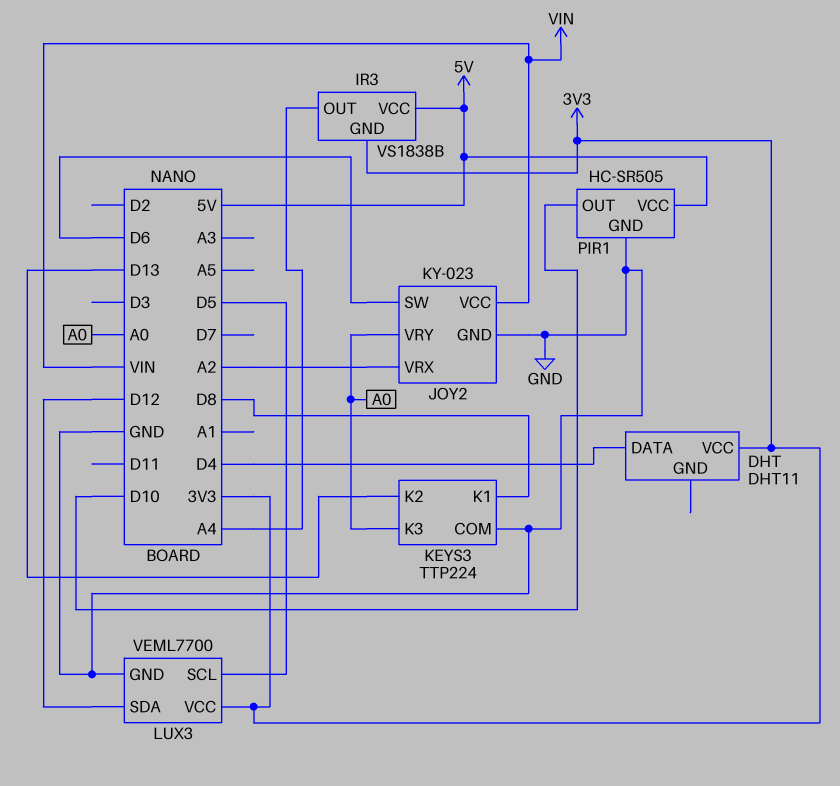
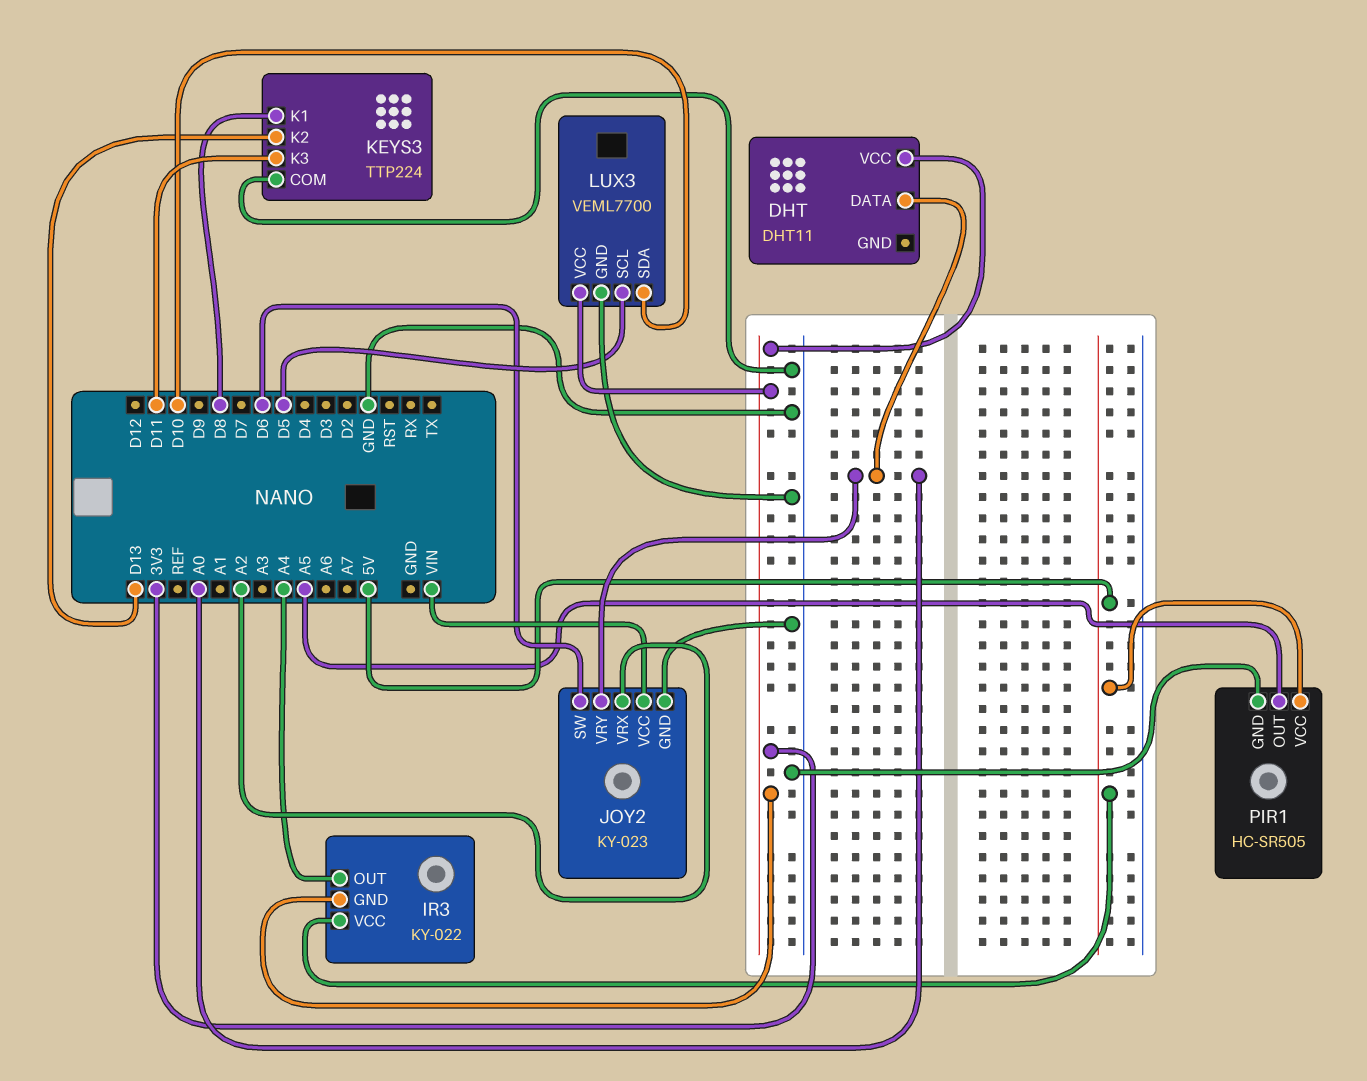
DHT pin DATA: D4 -> A0
IR3: VS1838B -> KY-022
KEYS3 pin K3: A0 -> D11
LUX3 pin SDA: D12 -> D10
PIR1 pin OUT: D10 -> A5

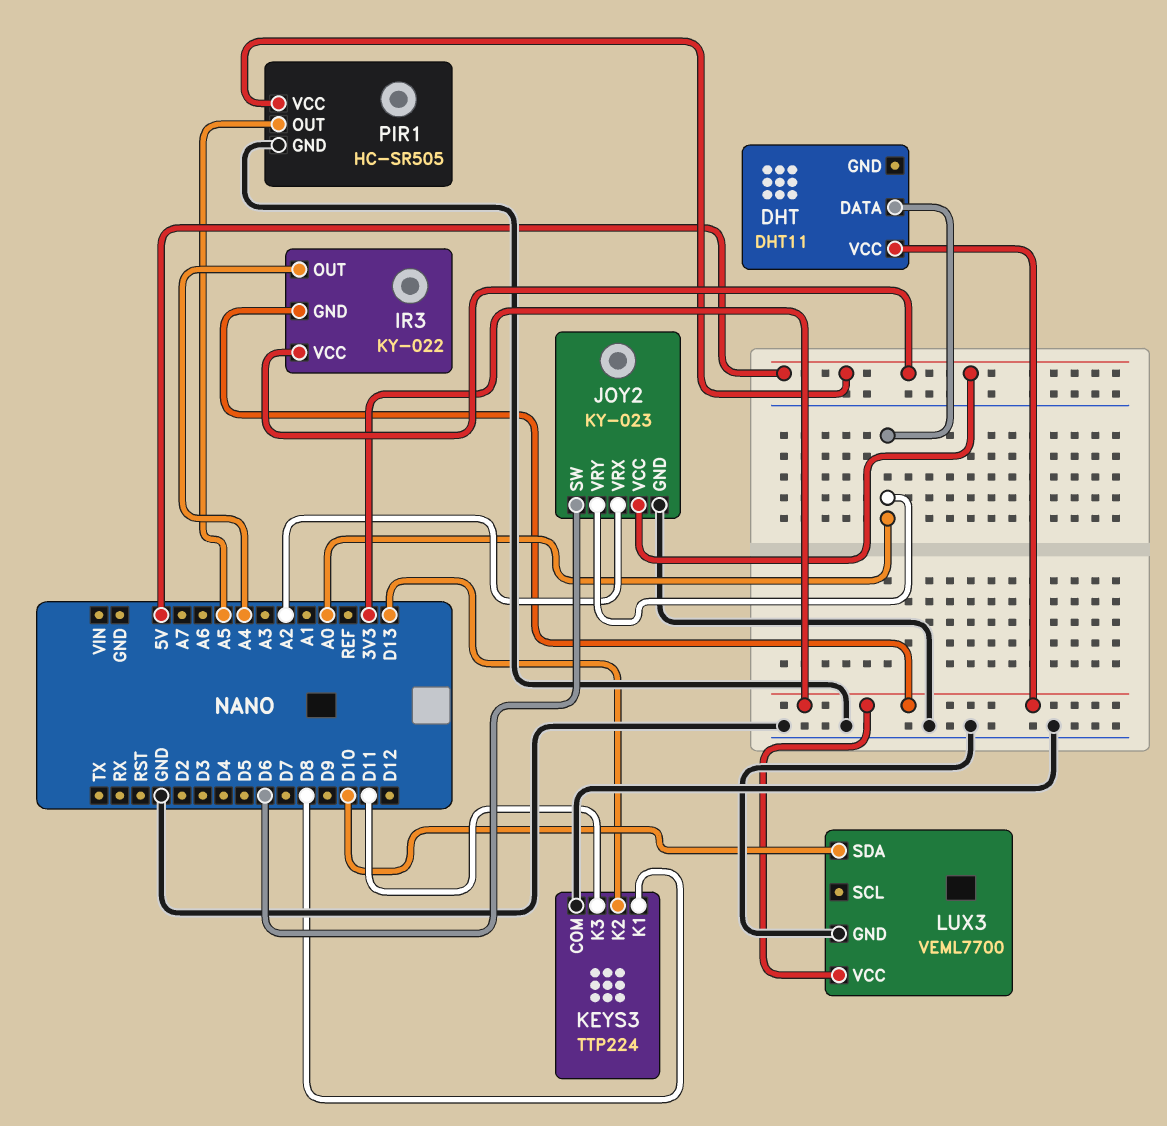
JOY2 pin VCC: VIN -> 5V
LUX3 pin SCL: D5 -> none

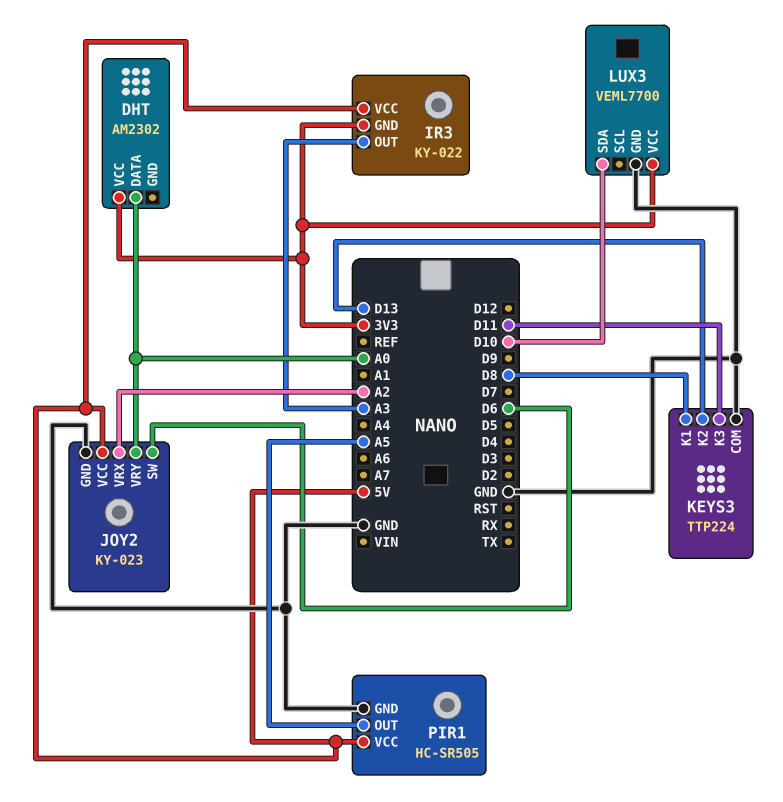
DHT: DHT11 -> AM2302
IR3 pin OUT: A4 -> A3

